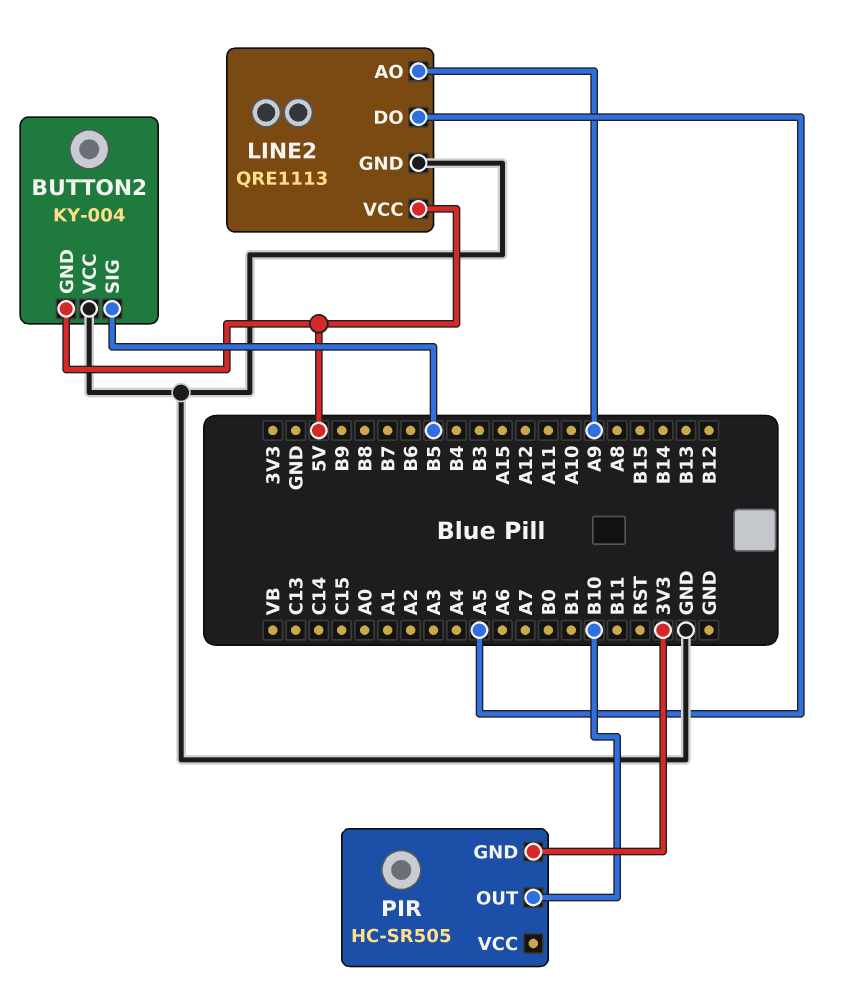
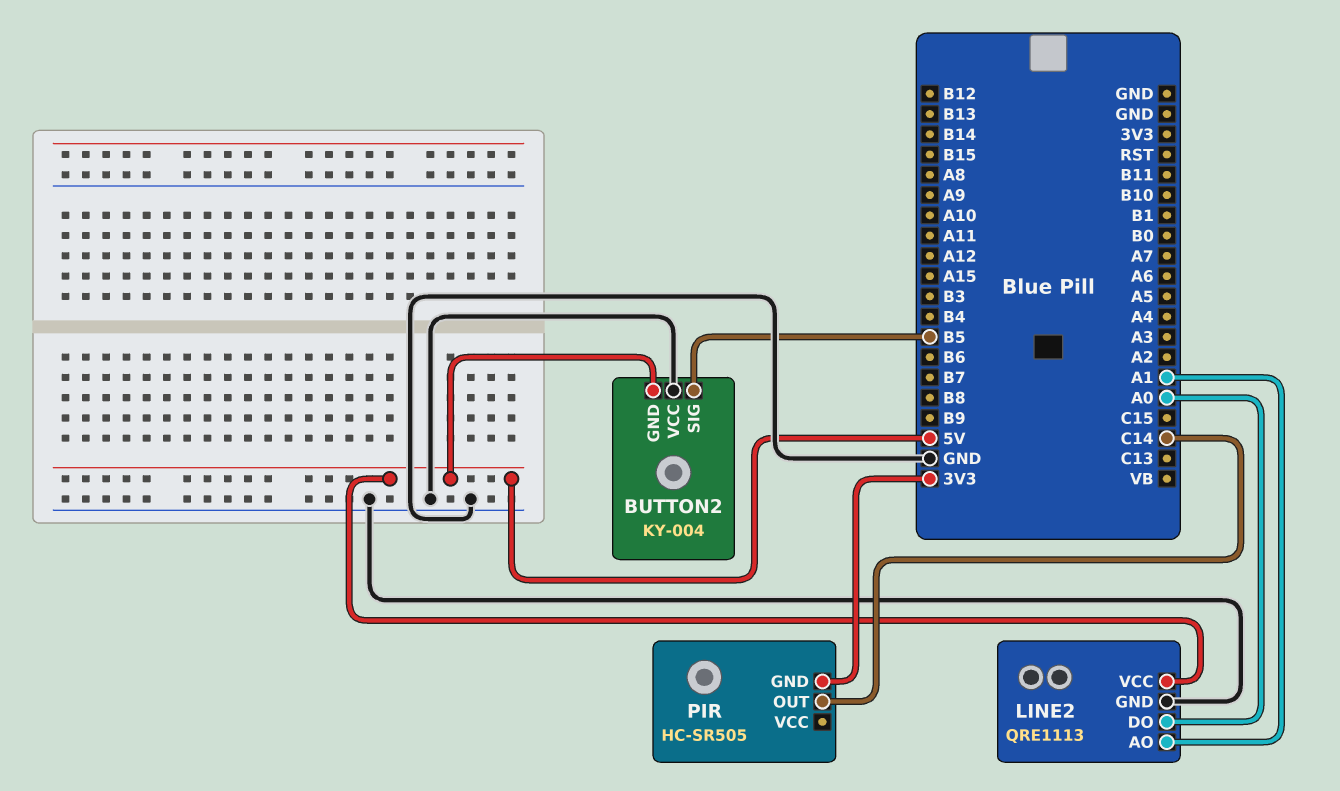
LINE2 pin AO: A9 -> A1
LINE2 pin DO: A5 -> A0
PIR pin OUT: B10 -> C14

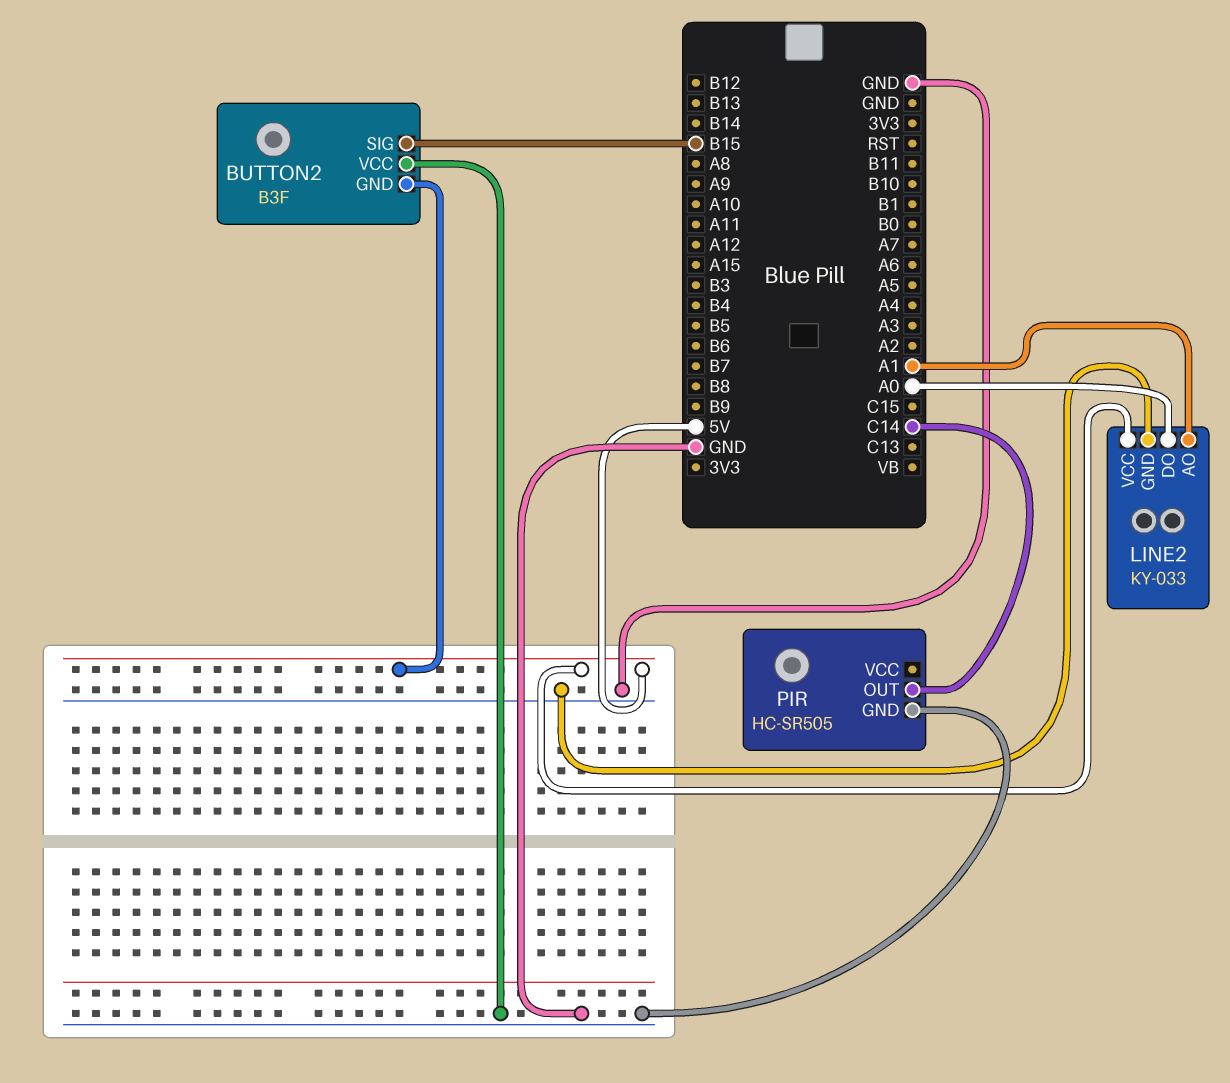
BUTTON2: KY-004 -> B3F
BUTTON2 pin SIG: B5 -> B15
LINE2: QRE1113 -> KY-033
PIR pin GND: 3V3 -> GND

